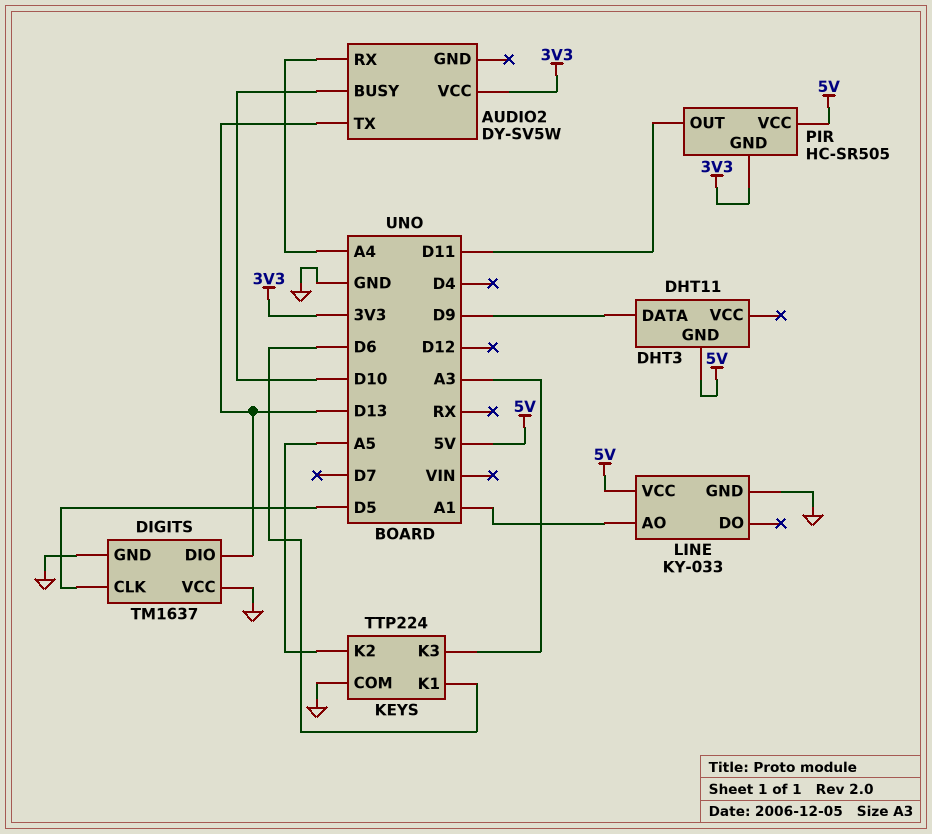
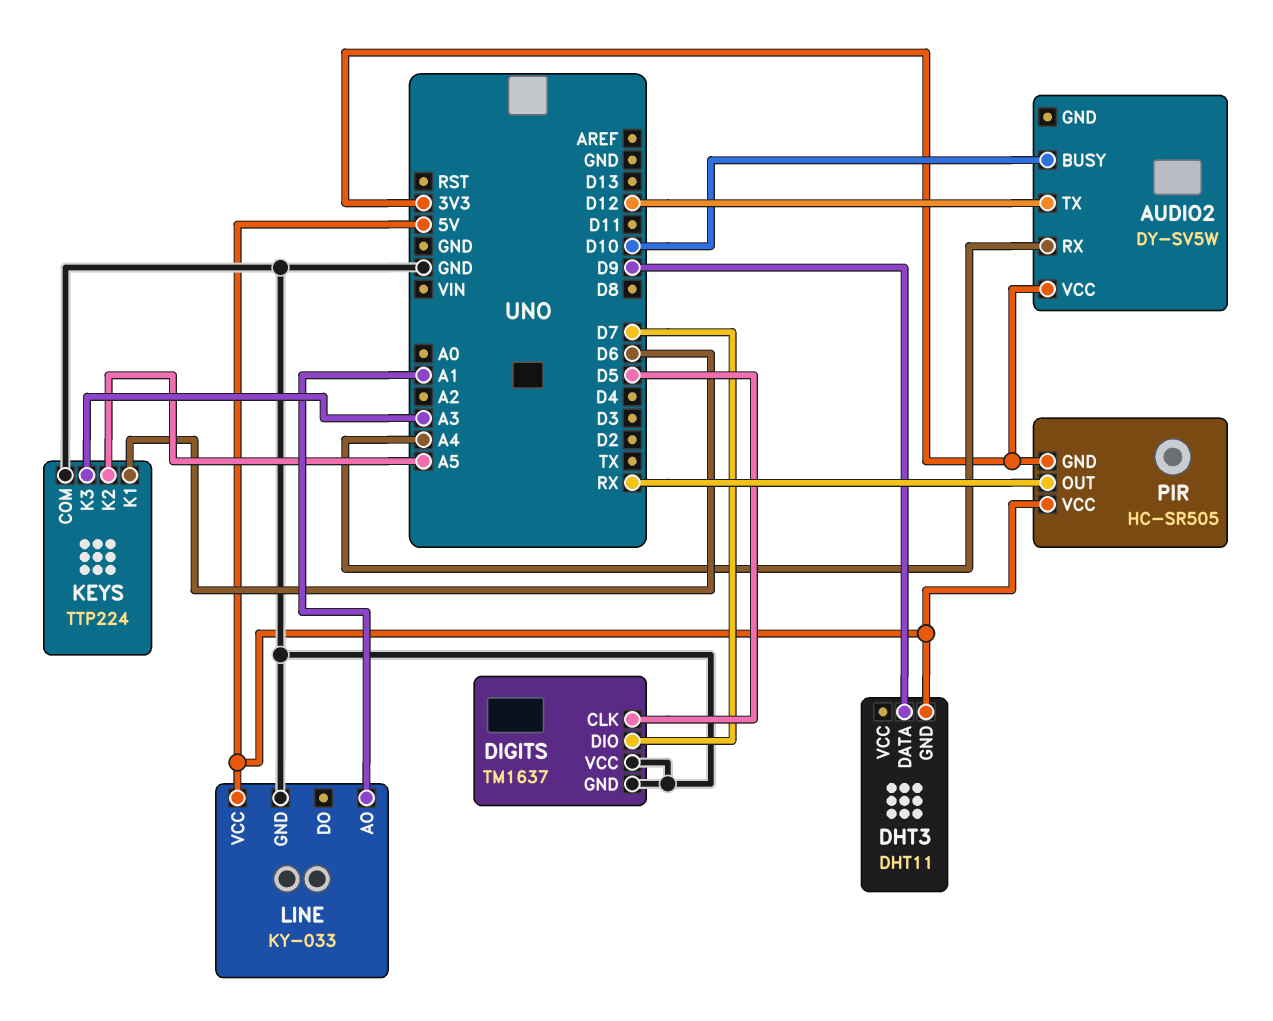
AUDIO2 pin TX: D13 -> D12
DIGITS pin DIO: D13 -> D7
PIR pin OUT: D11 -> RX

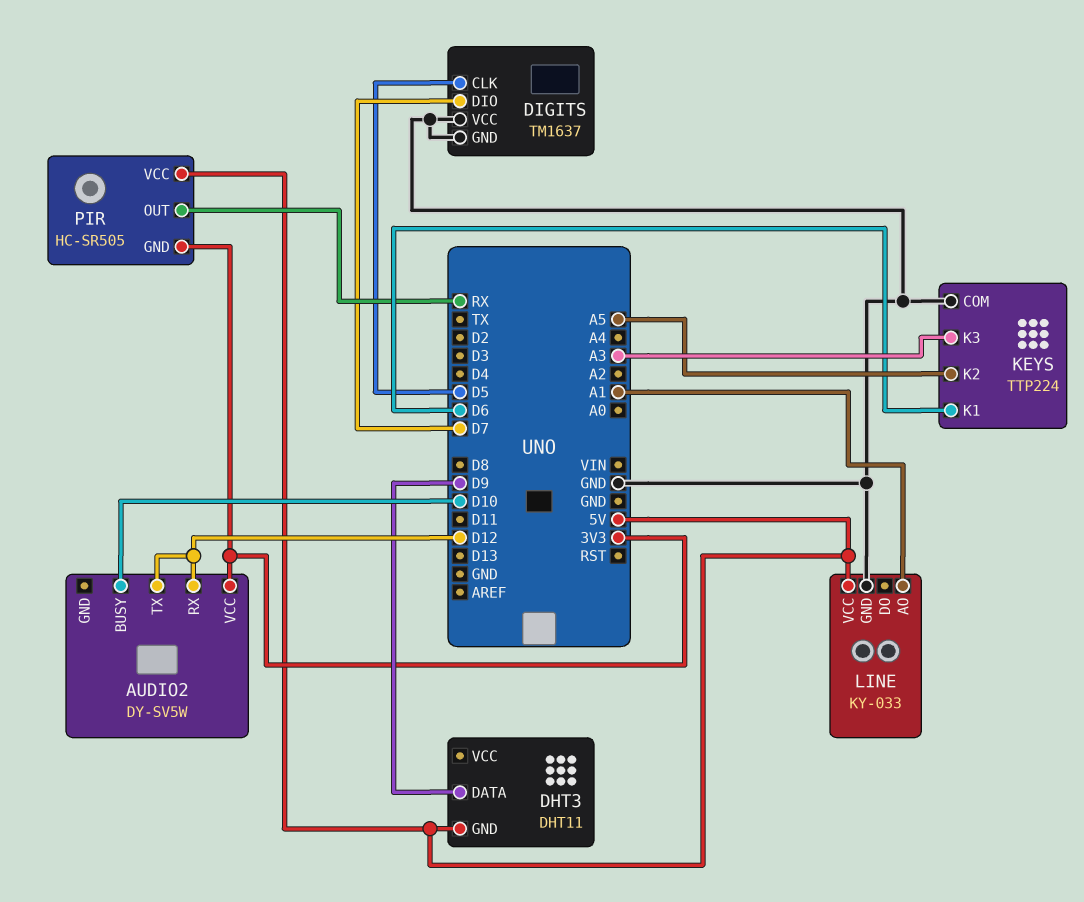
AUDIO2 pin RX: A4 -> D12

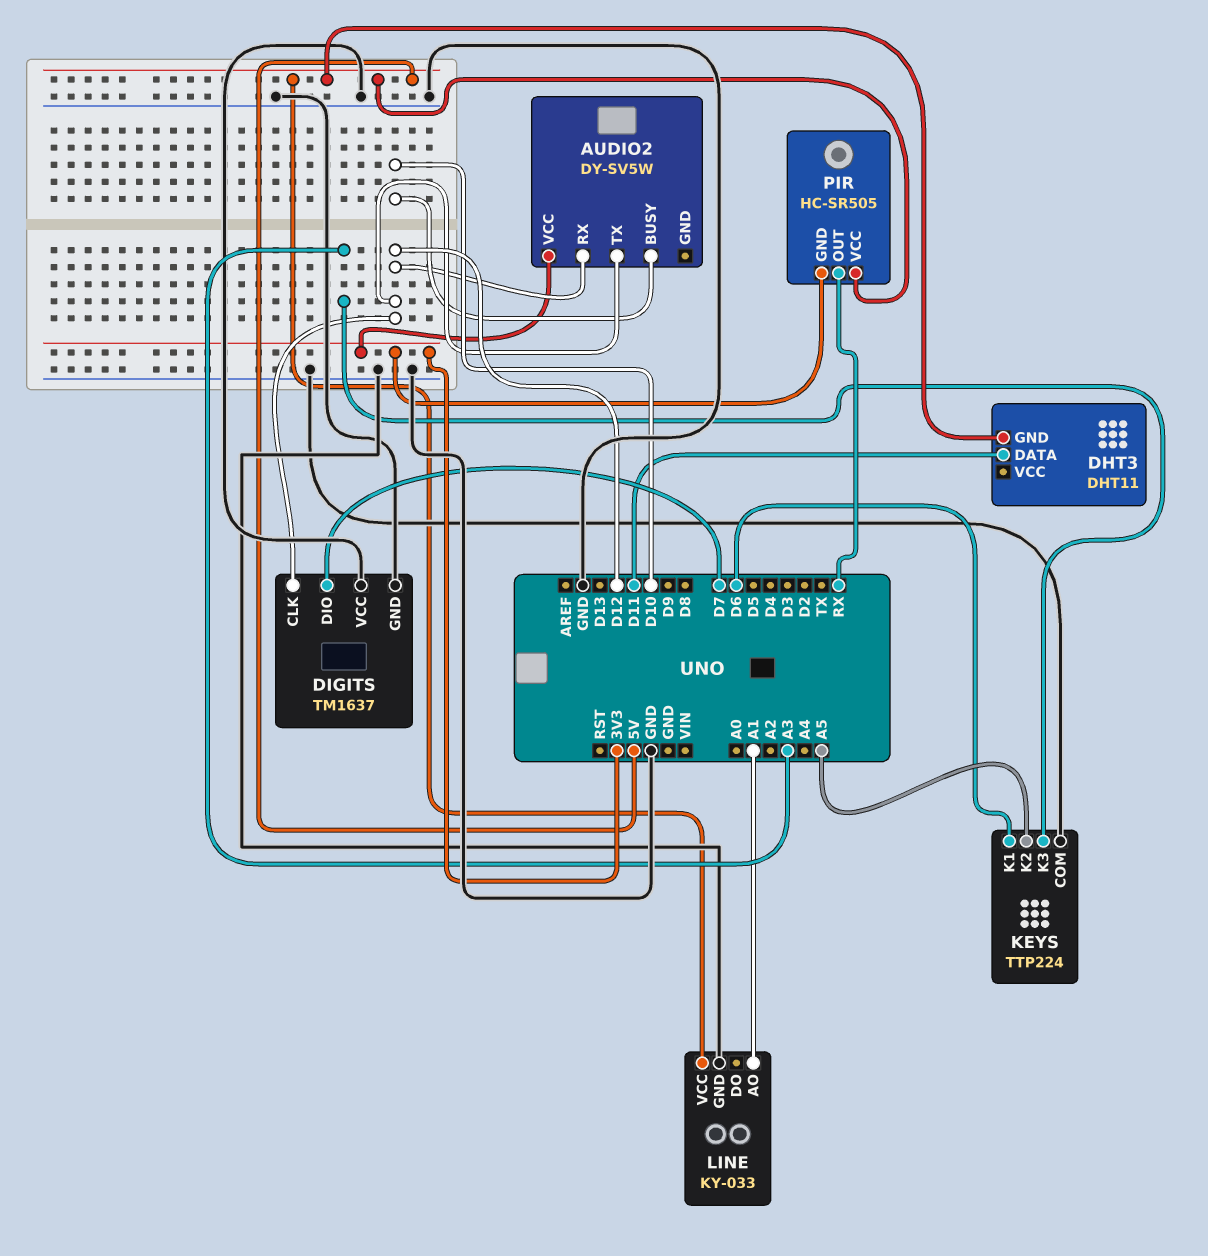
DHT3 pin DATA: D9 -> D11
DIGITS pin CLK: D5 -> D12

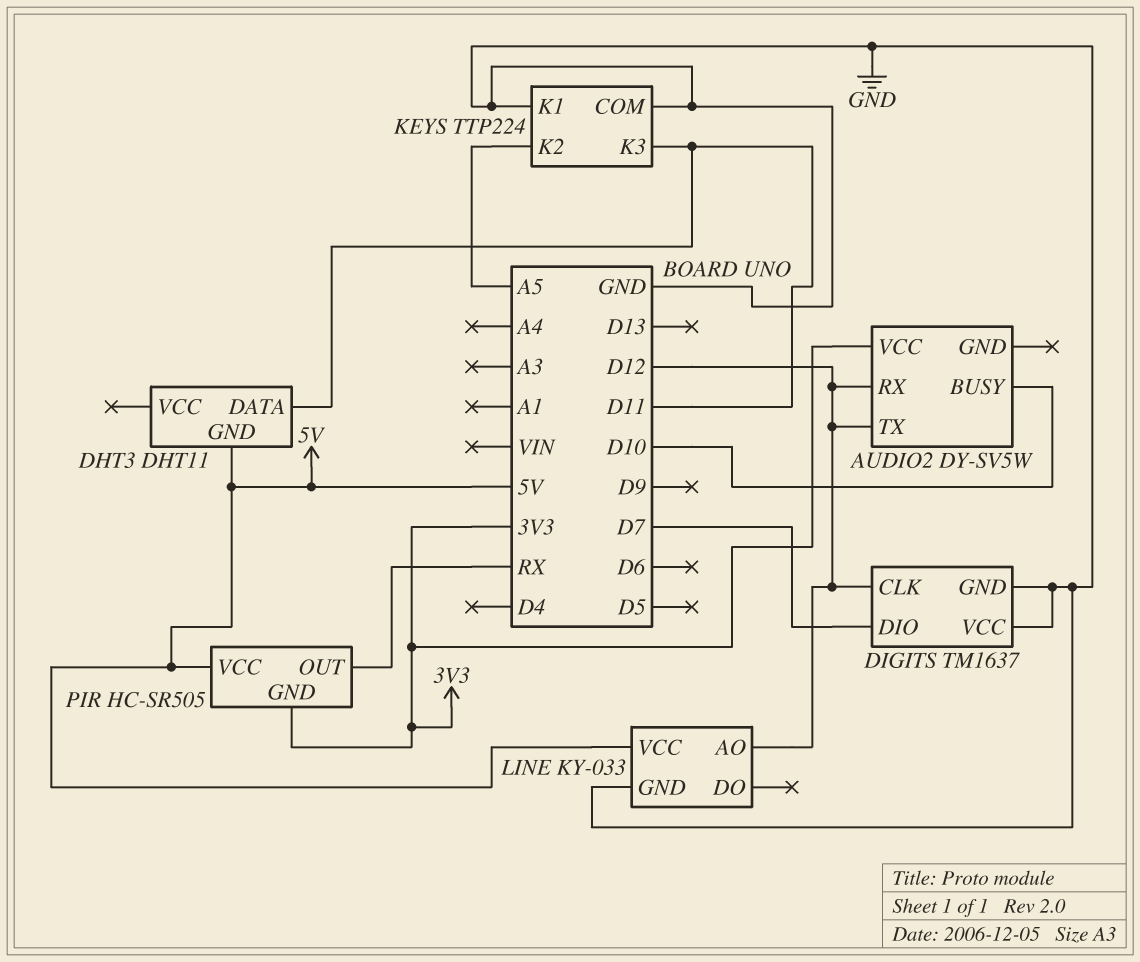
KEYS pin K1: D6 -> GND
KEYS pin K3: A3 -> D11
LINE pin AO: A1 -> D12

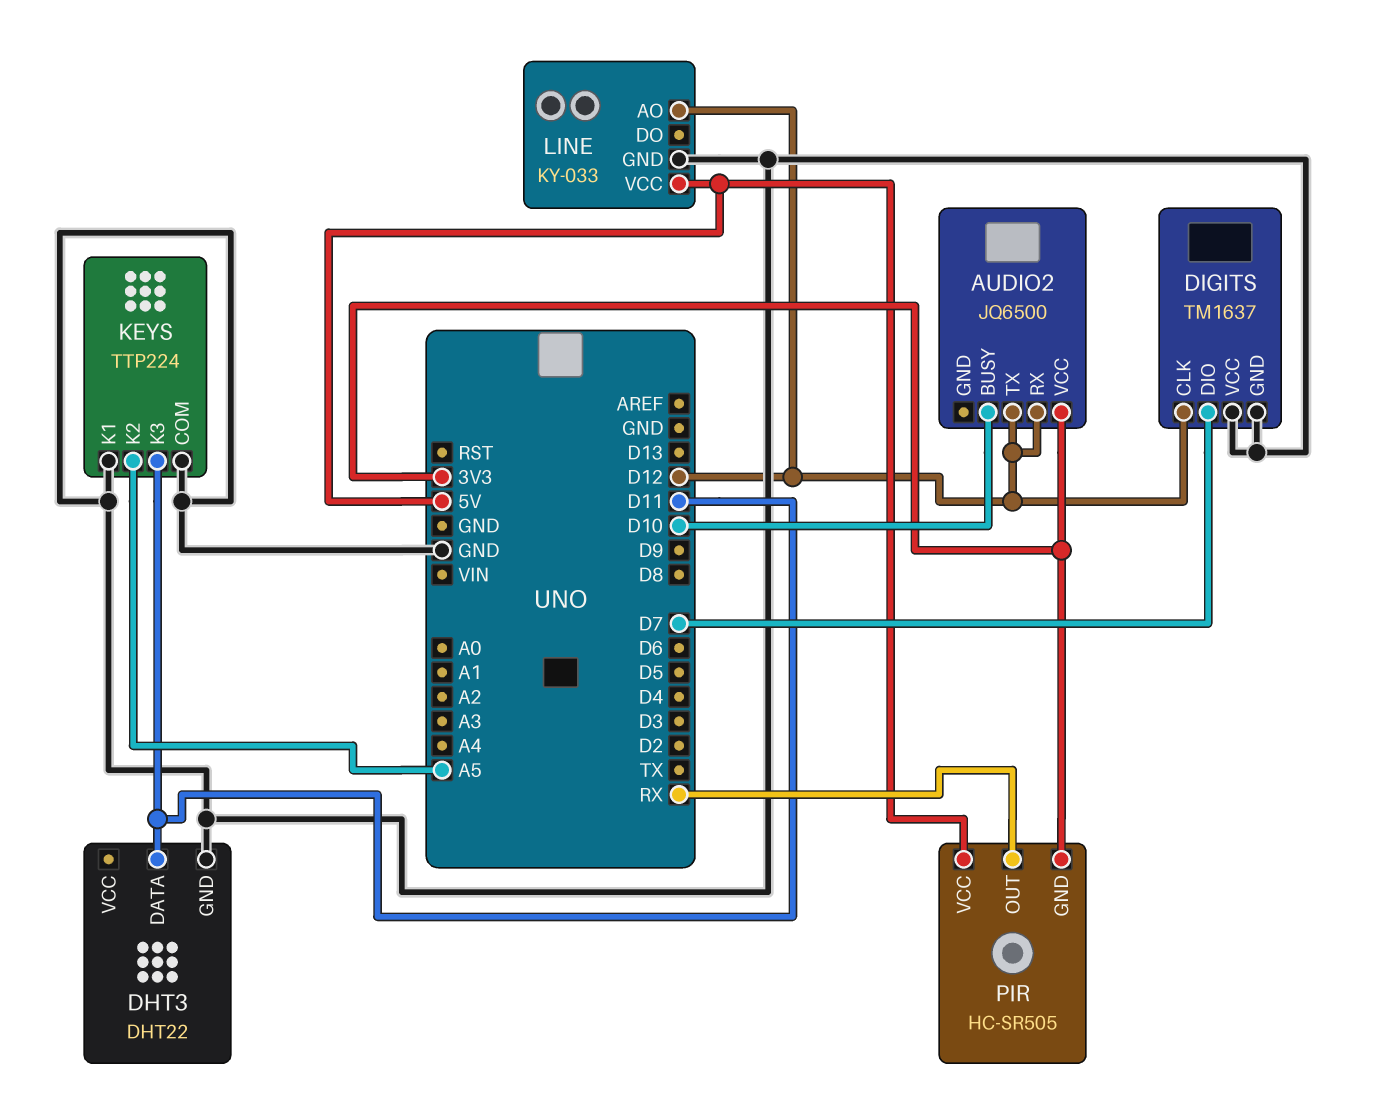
AUDIO2: DY-SV5W -> JQ6500
DHT3: DHT11 -> DHT22
DHT3 pin GND: 5V -> GND

